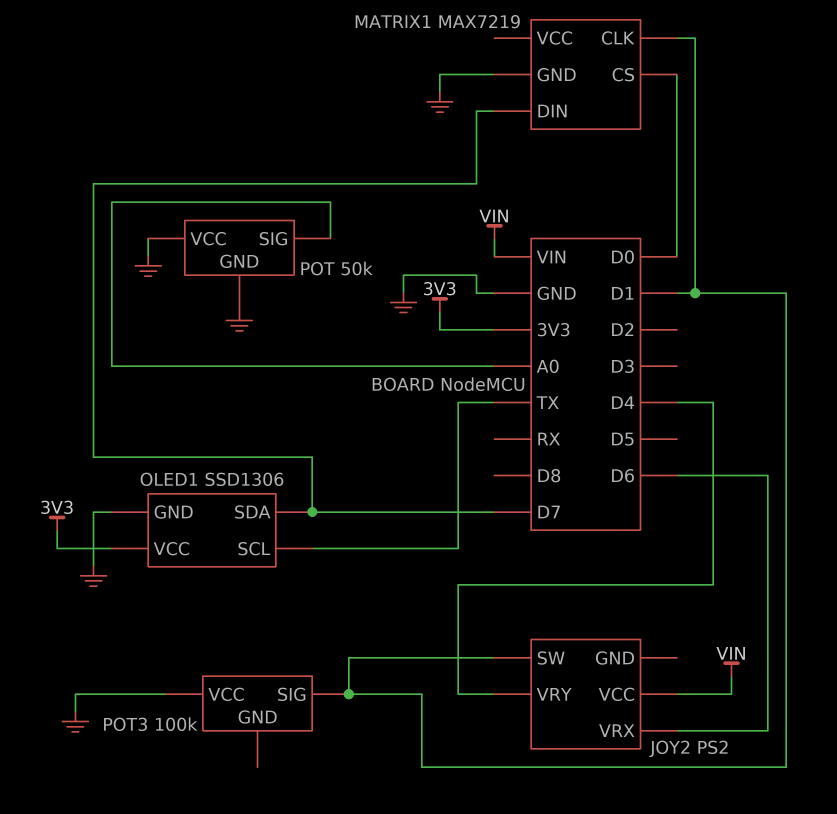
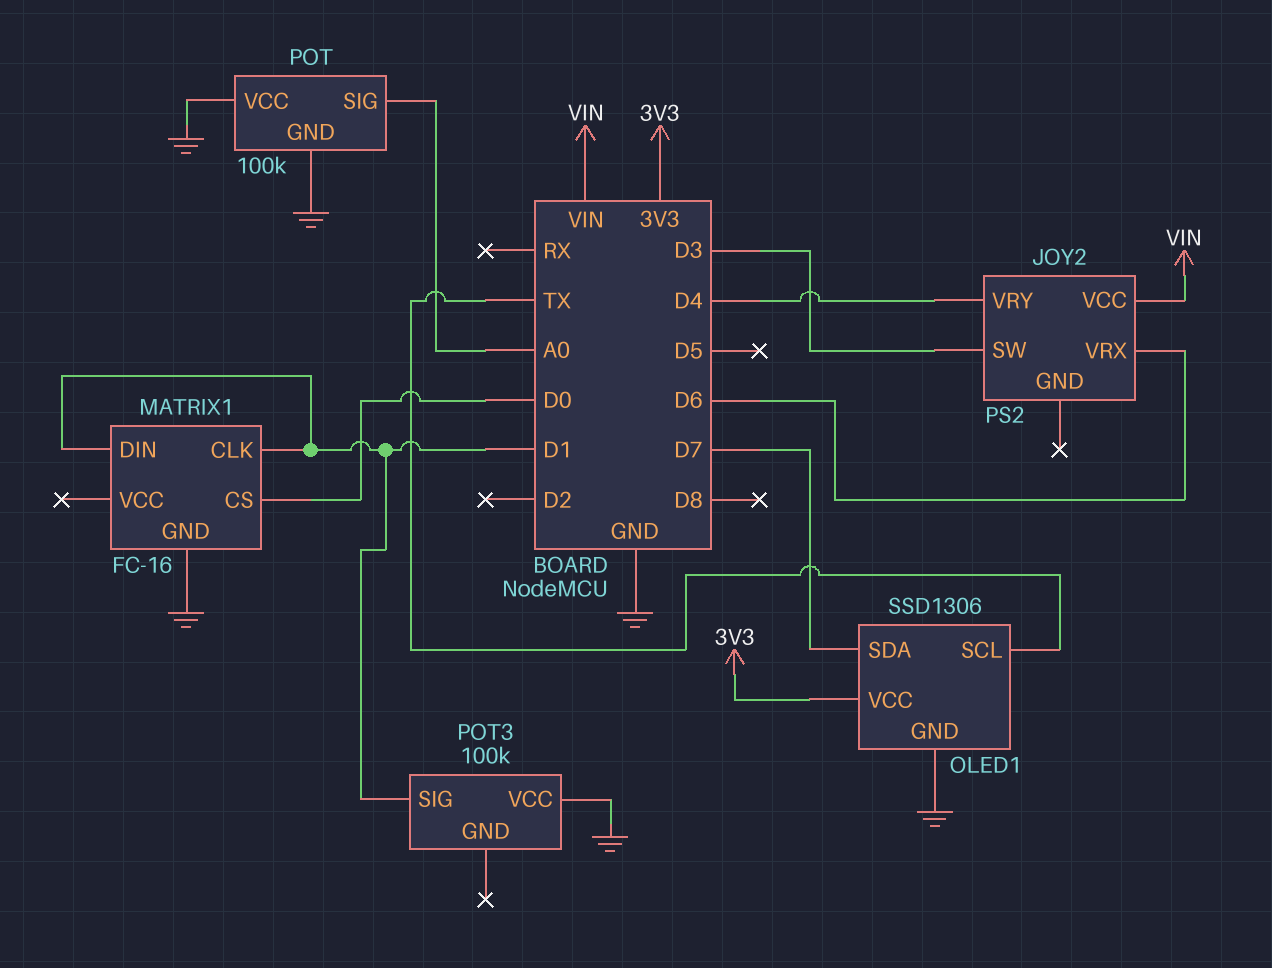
JOY2 pin SW: D1 -> D3
MATRIX1: MAX7219 -> FC-16
MATRIX1 pin DIN: D7 -> D1
POT: 50k -> 100k

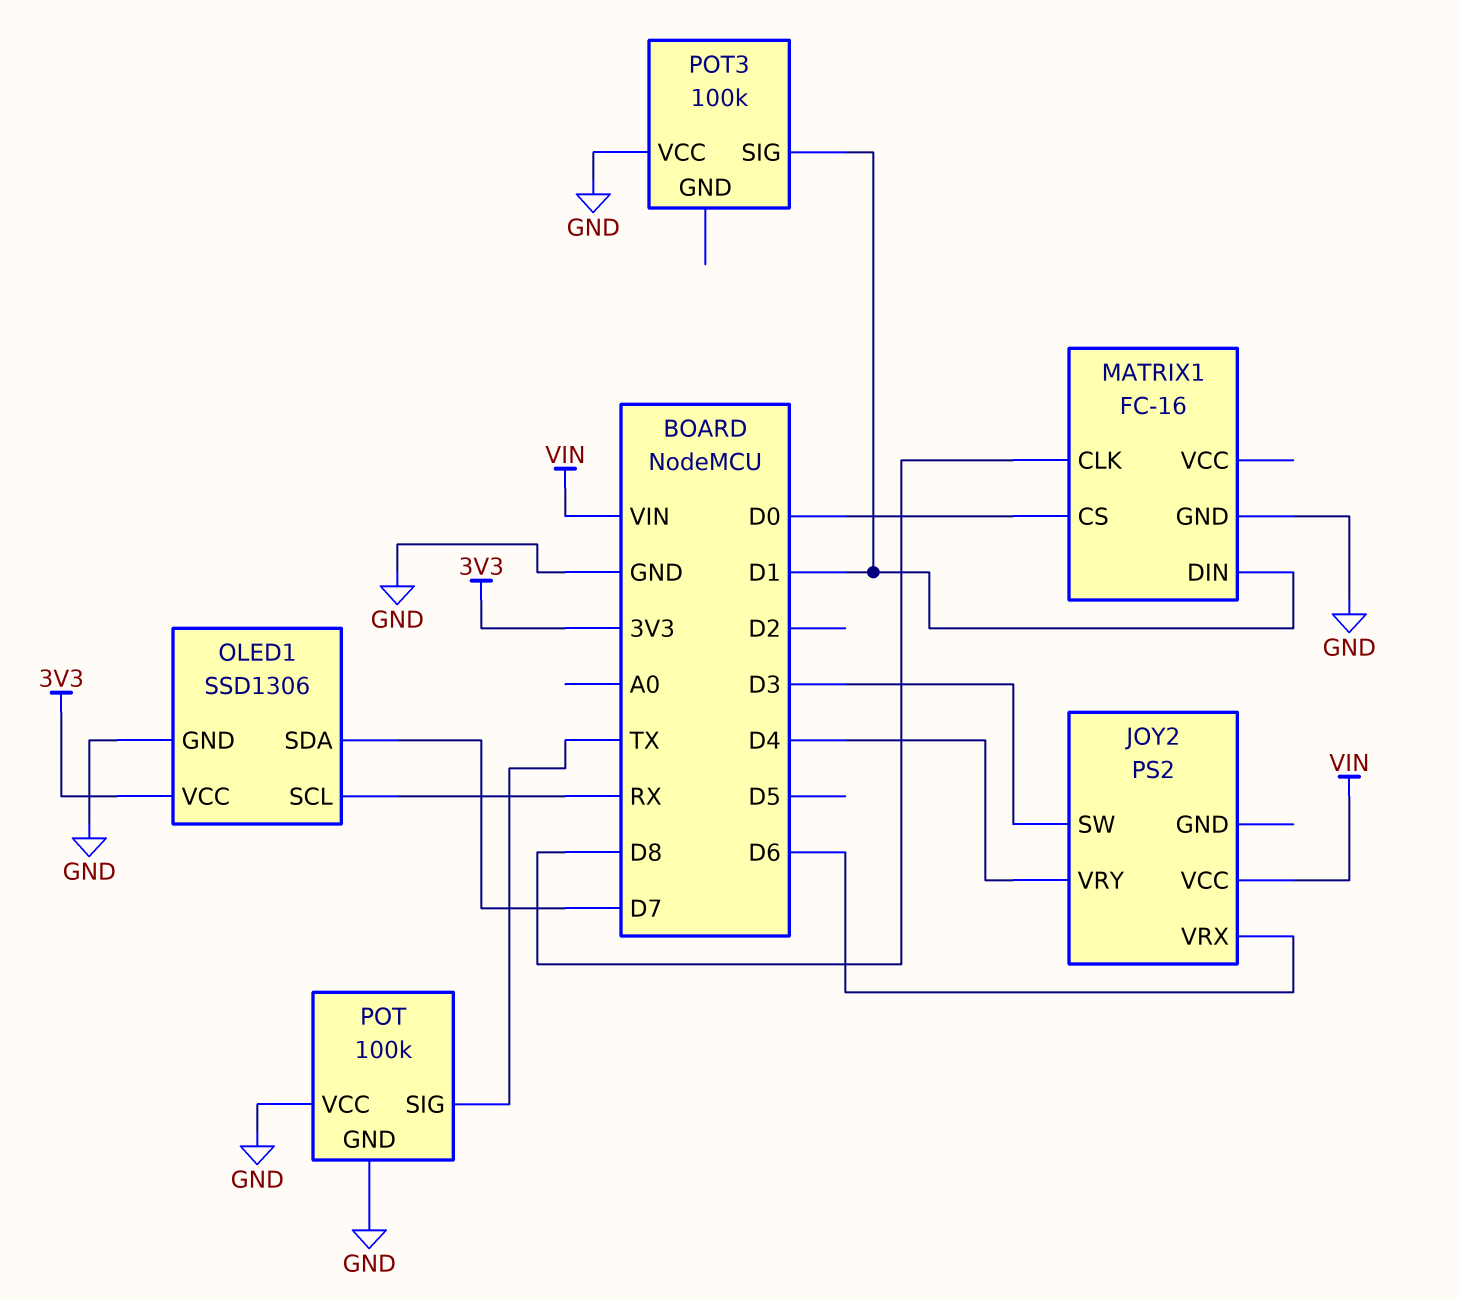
MATRIX1 pin CLK: D1 -> D8
OLED1 pin SCL: TX -> RX
POT pin SIG: A0 -> TX

